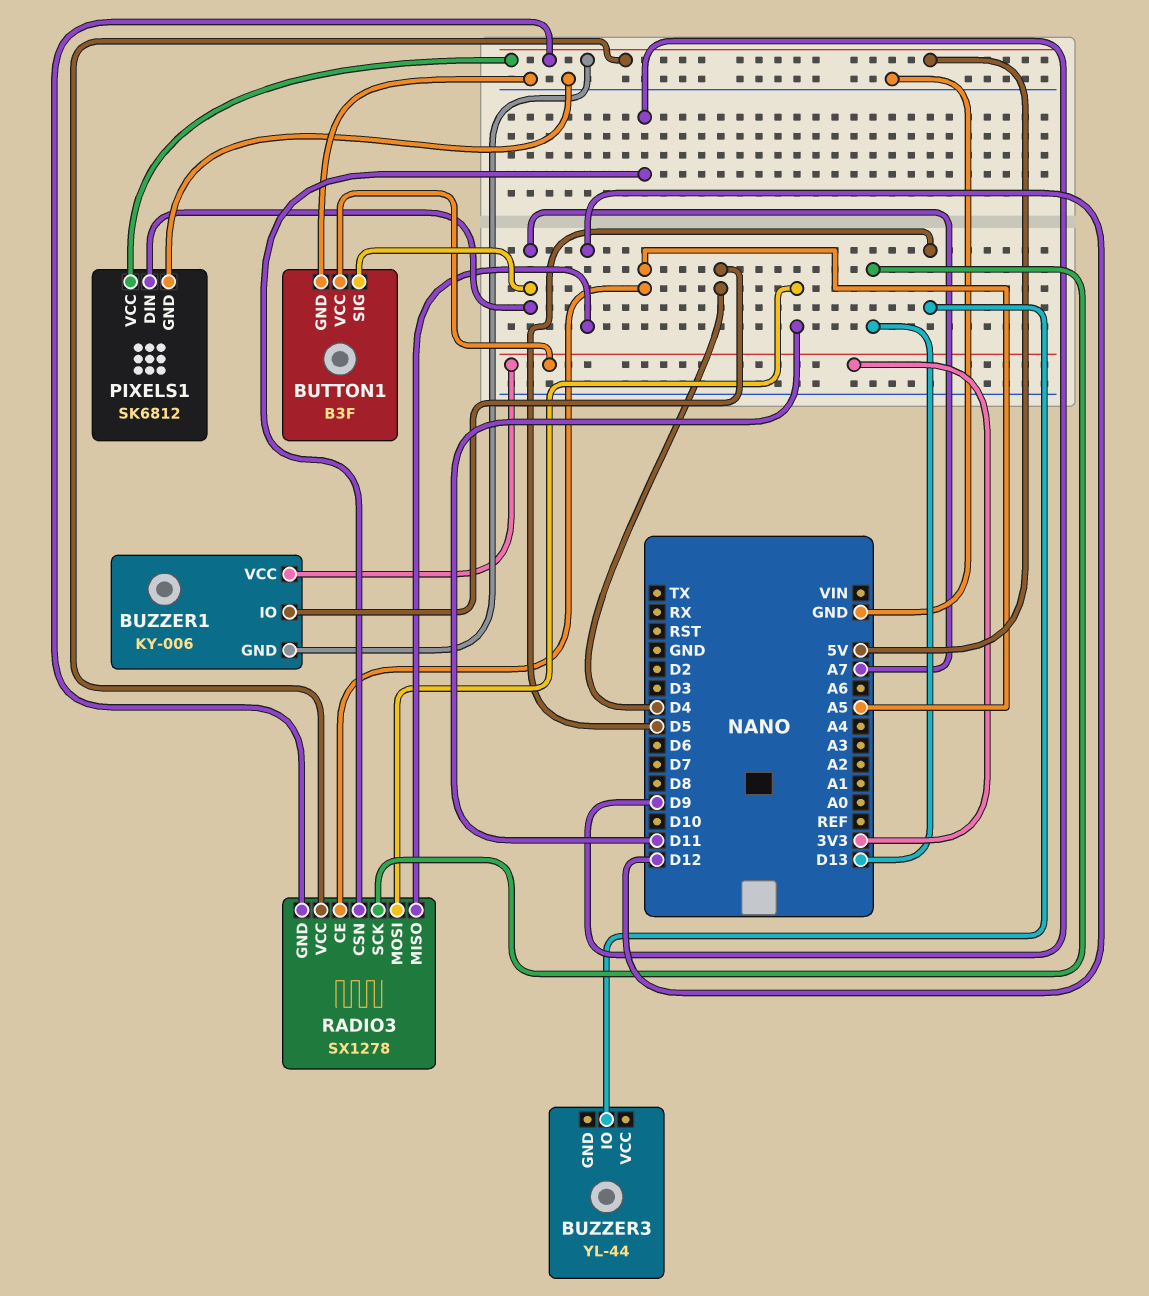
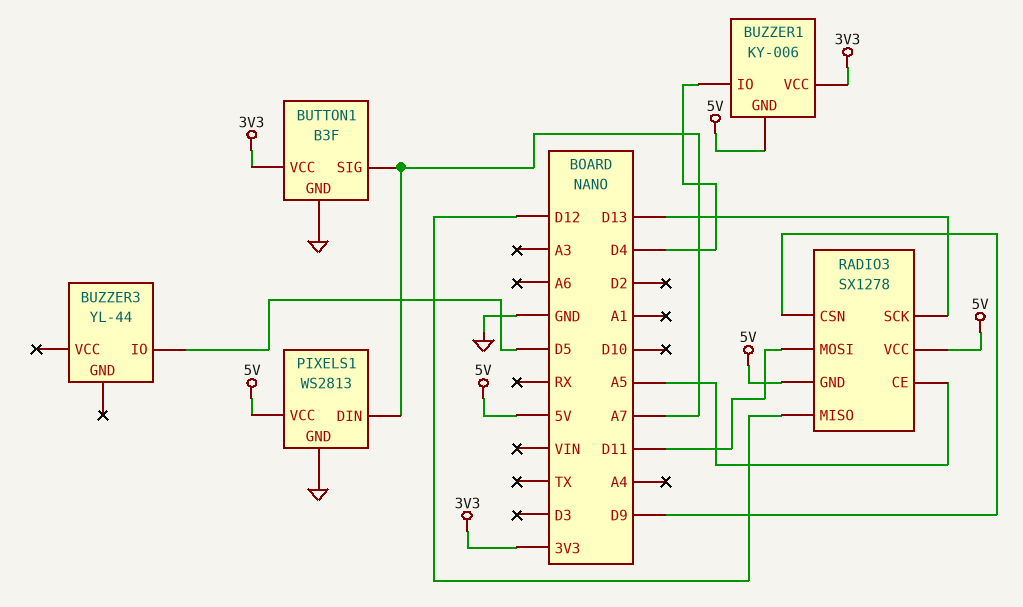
PIXELS1: SK6812 -> WS2813

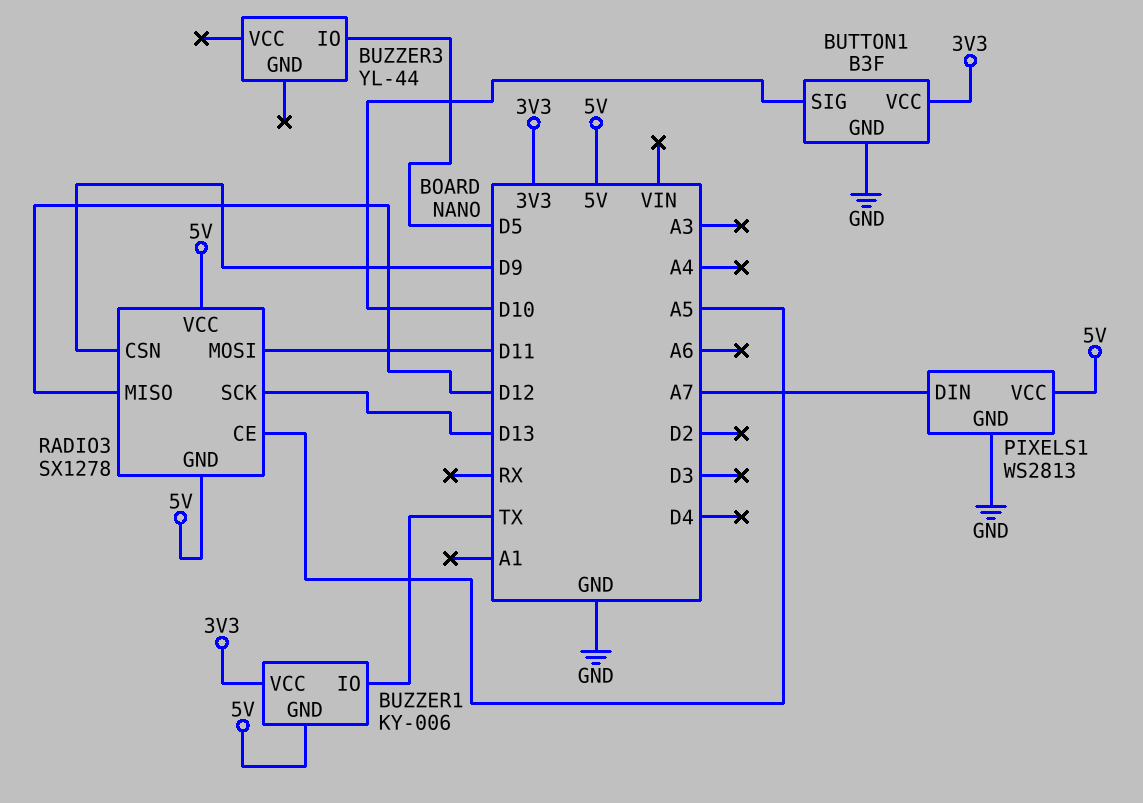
BUTTON1 pin SIG: A7 -> D10
BUZZER1 pin IO: D4 -> TX

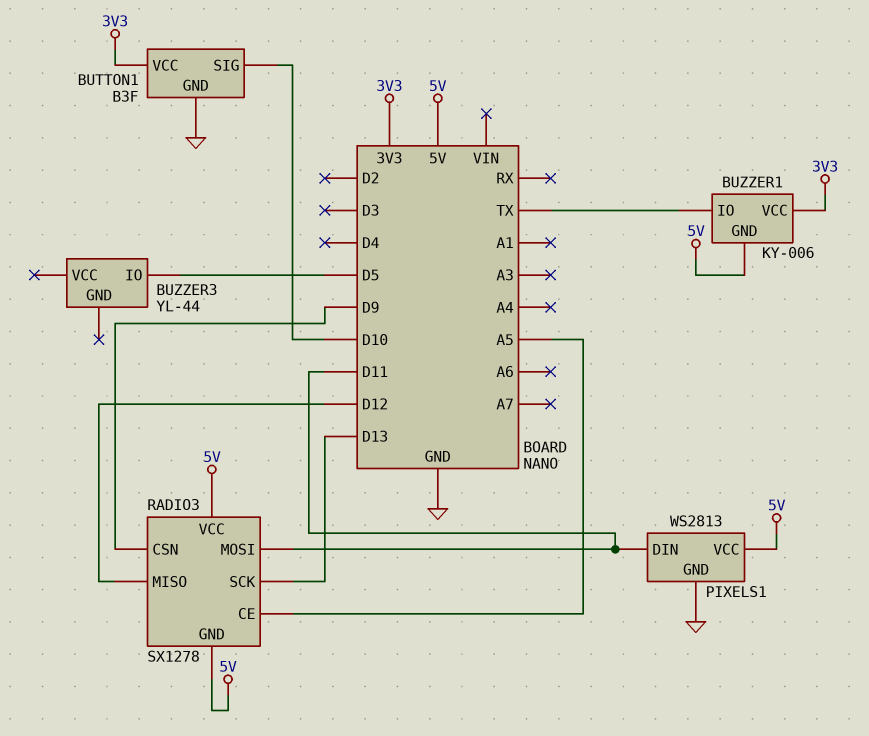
PIXELS1 pin DIN: A7 -> D11

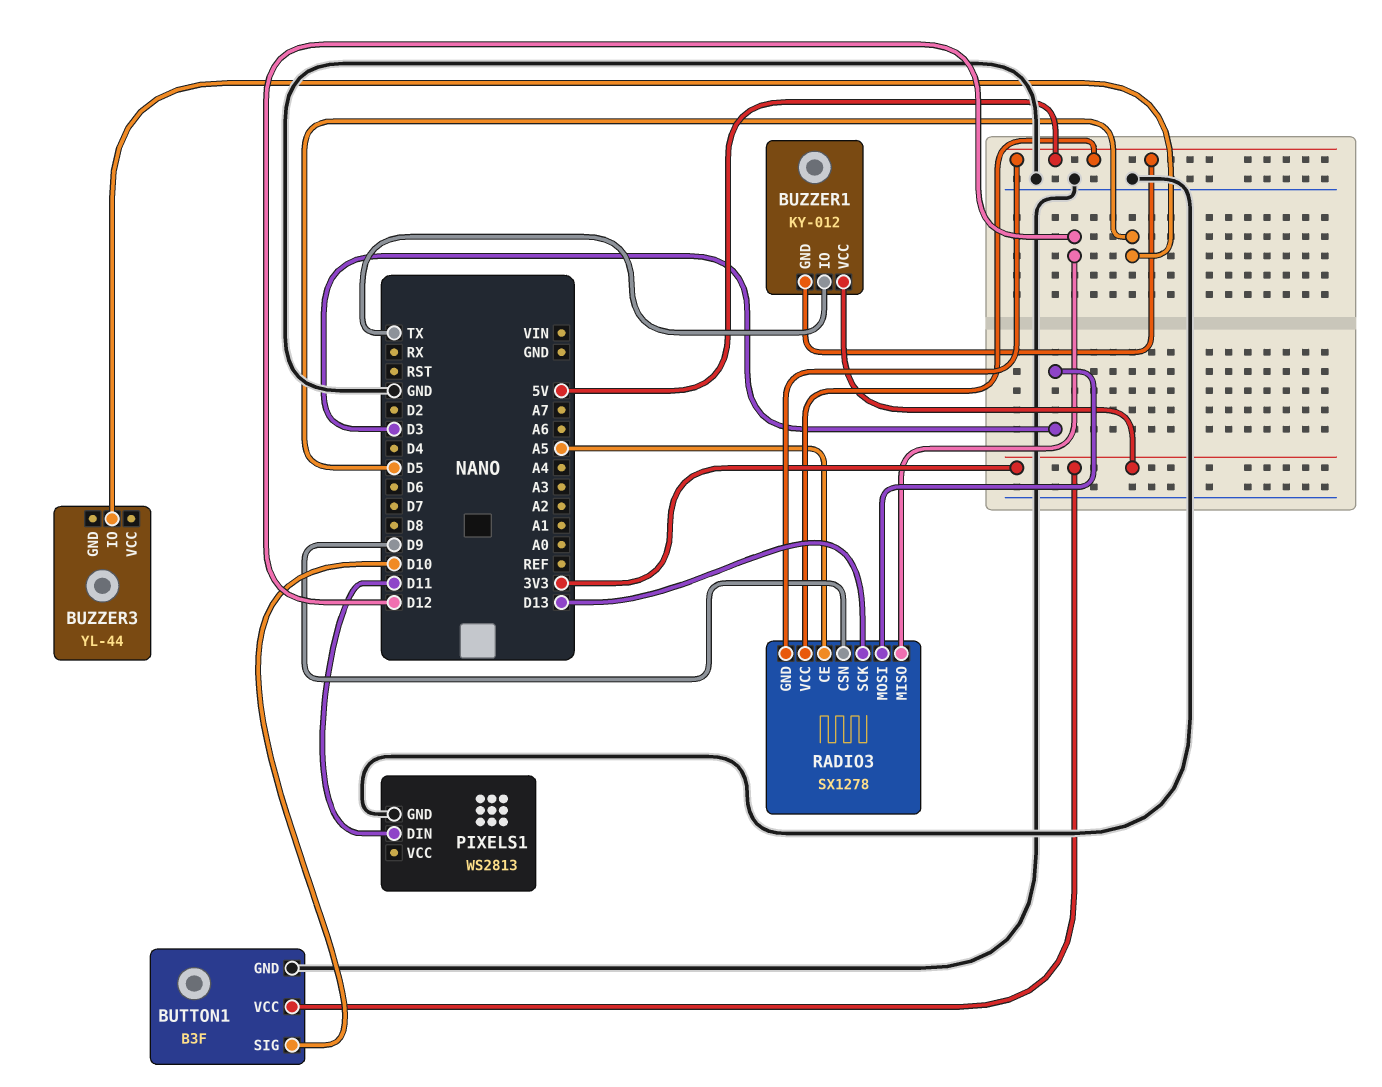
BUZZER1: KY-006 -> KY-012
PIXELS1 pin VCC: 5V -> none
RADIO3 pin MOSI: D11 -> D3

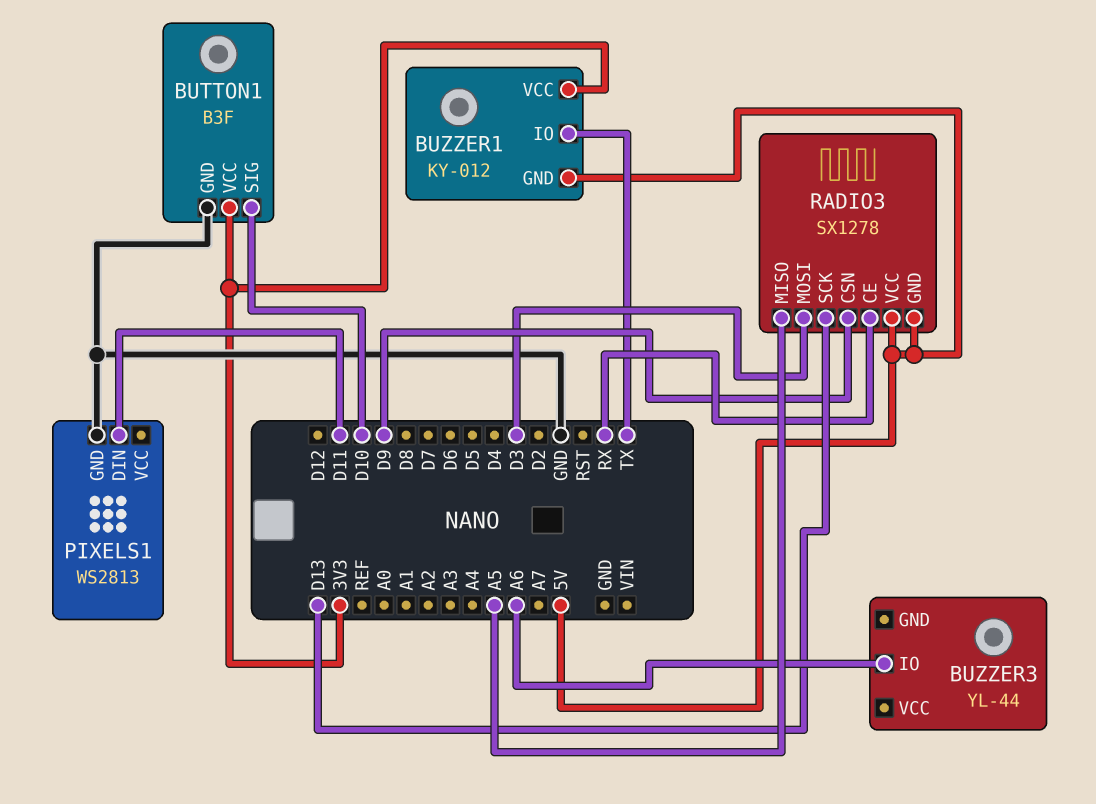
BUZZER3 pin IO: D5 -> A6
RADIO3 pin CE: A5 -> RX
RADIO3 pin MISO: D12 -> A5

